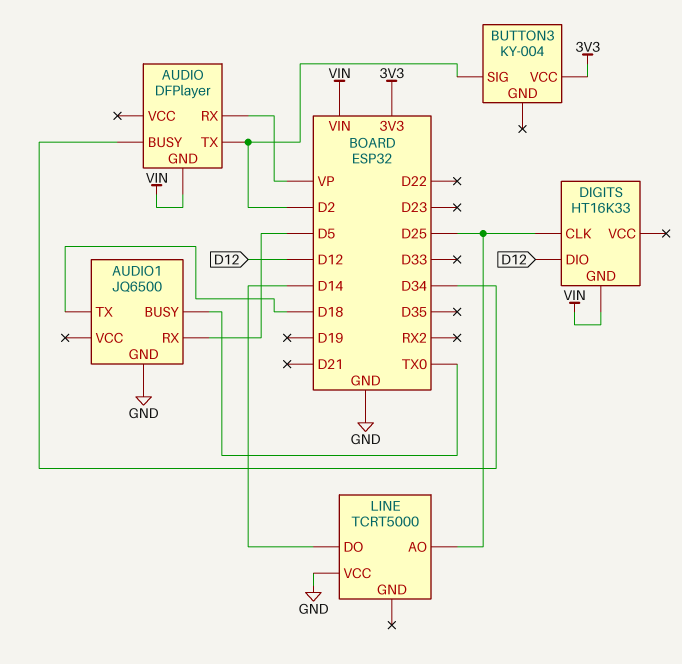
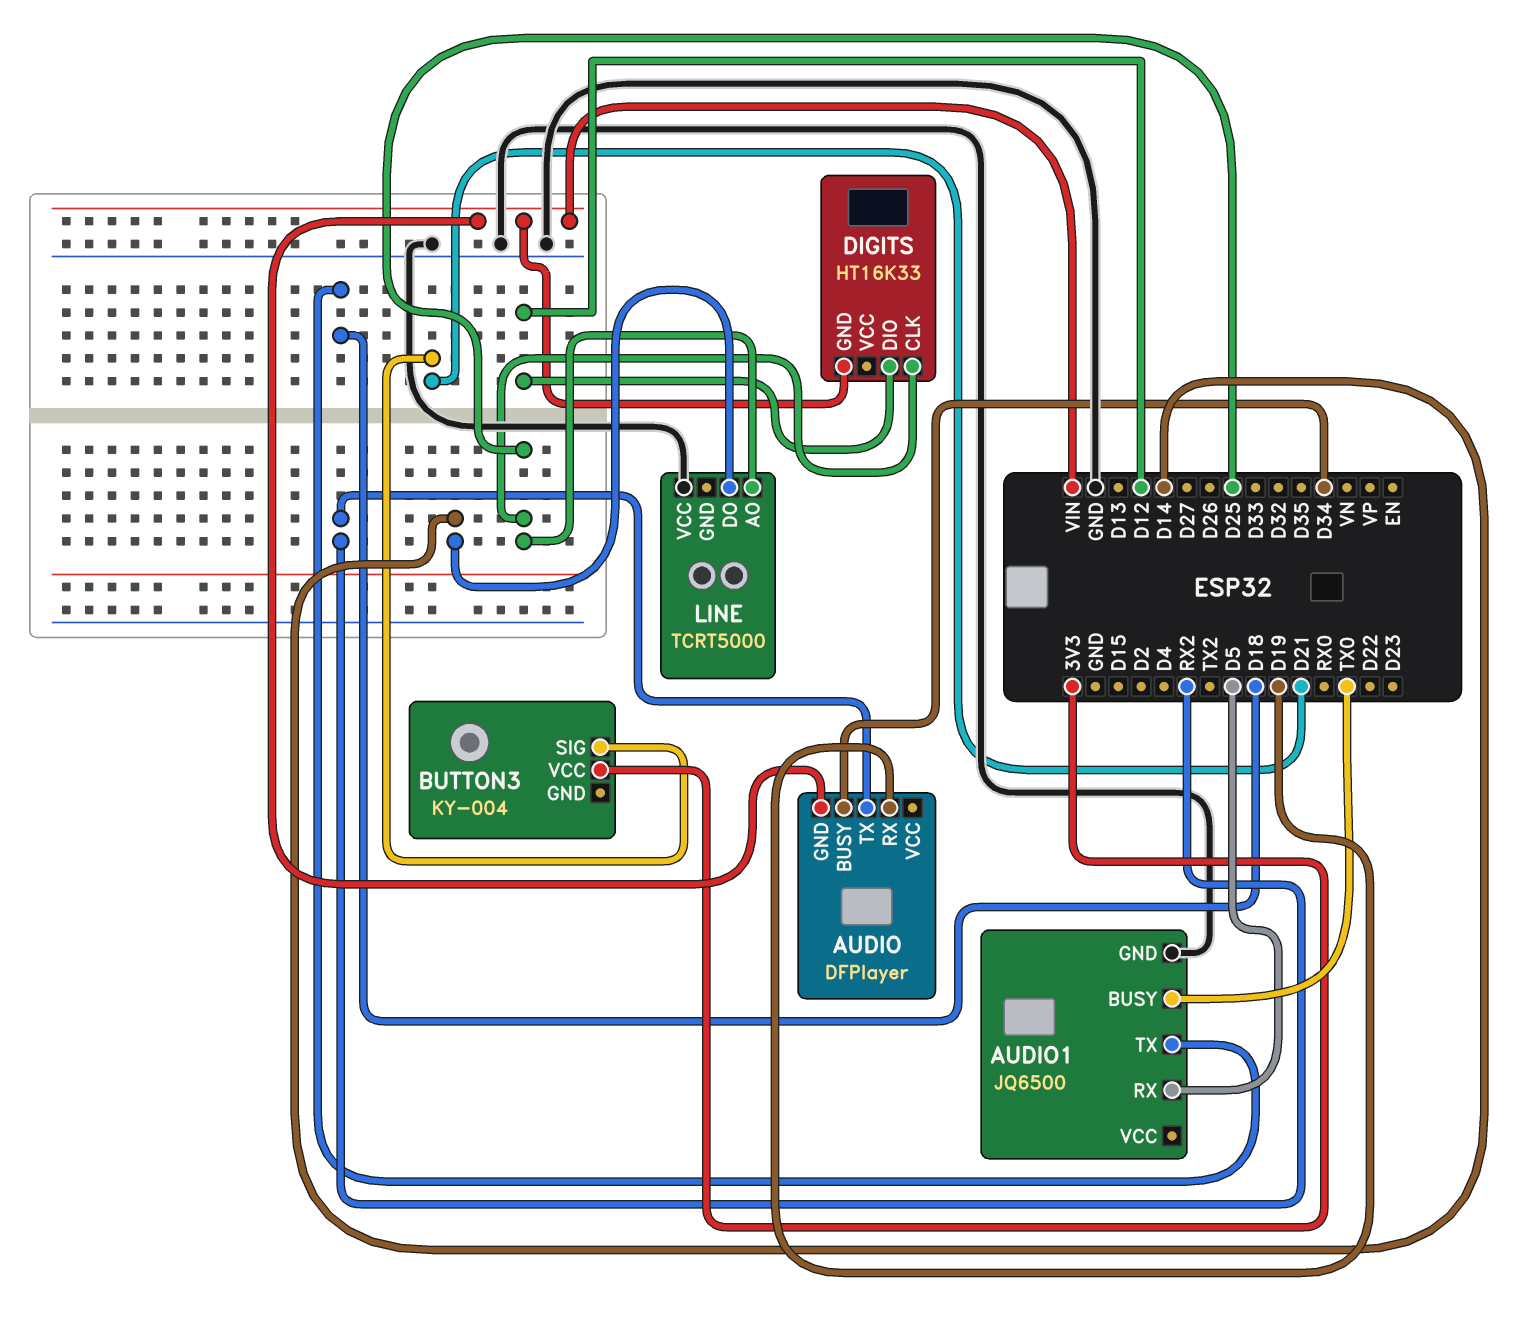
AUDIO pin RX: VP -> D19
AUDIO pin TX: D2 -> RX2
BUTTON3 pin SIG: D2 -> D21

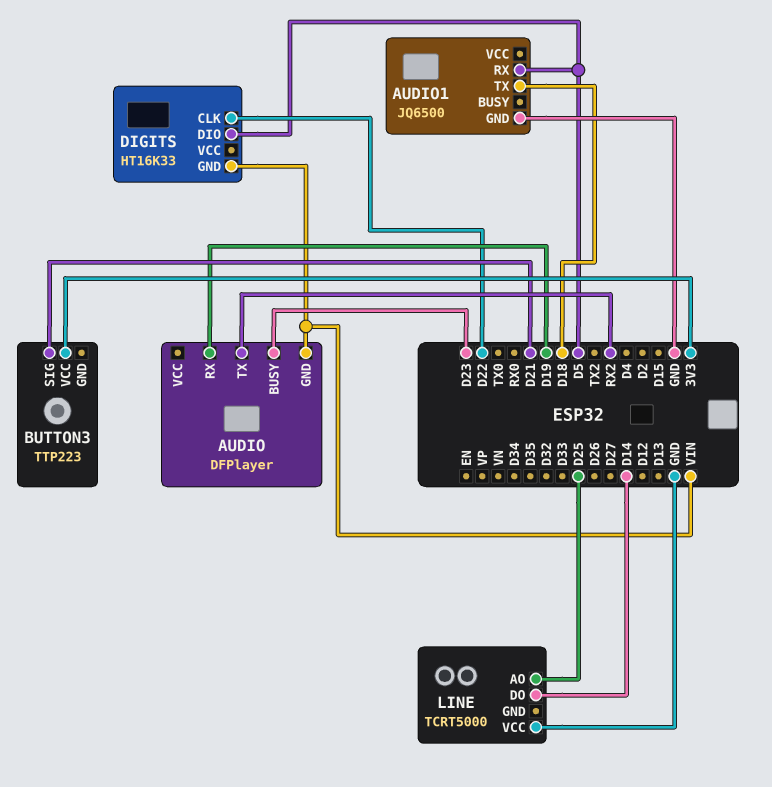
AUDIO pin BUSY: D34 -> D23
AUDIO1 pin BUSY: TX0 -> none
BUTTON3: KY-004 -> TTP223
DIGITS pin CLK: D25 -> D22
DIGITS pin DIO: D12 -> D5

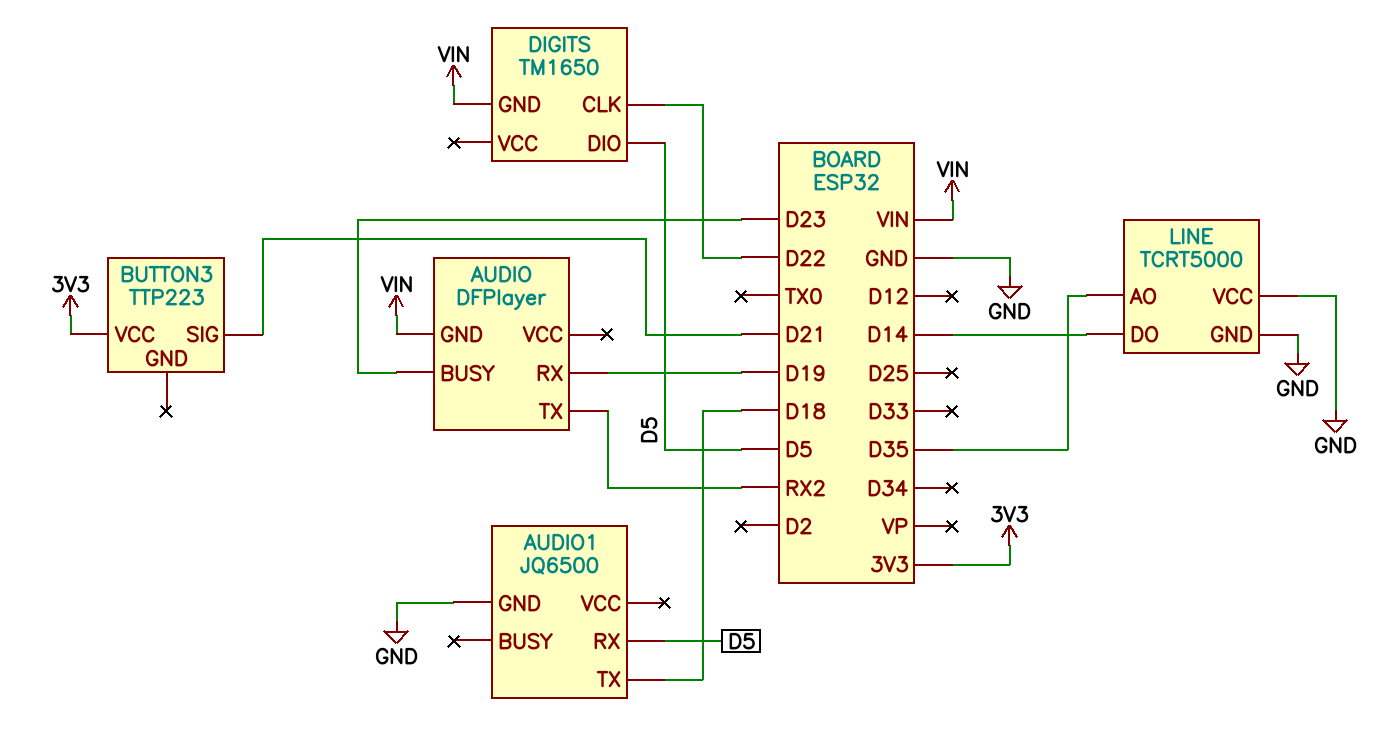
DIGITS: HT16K33 -> TM1650
LINE pin AO: D25 -> D35
LINE pin GND: none -> GND

